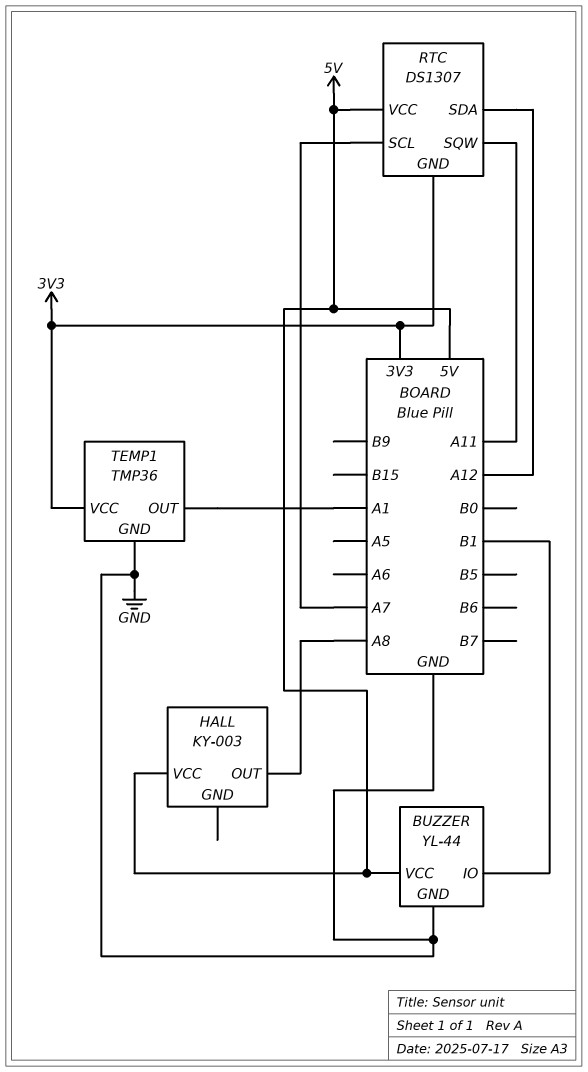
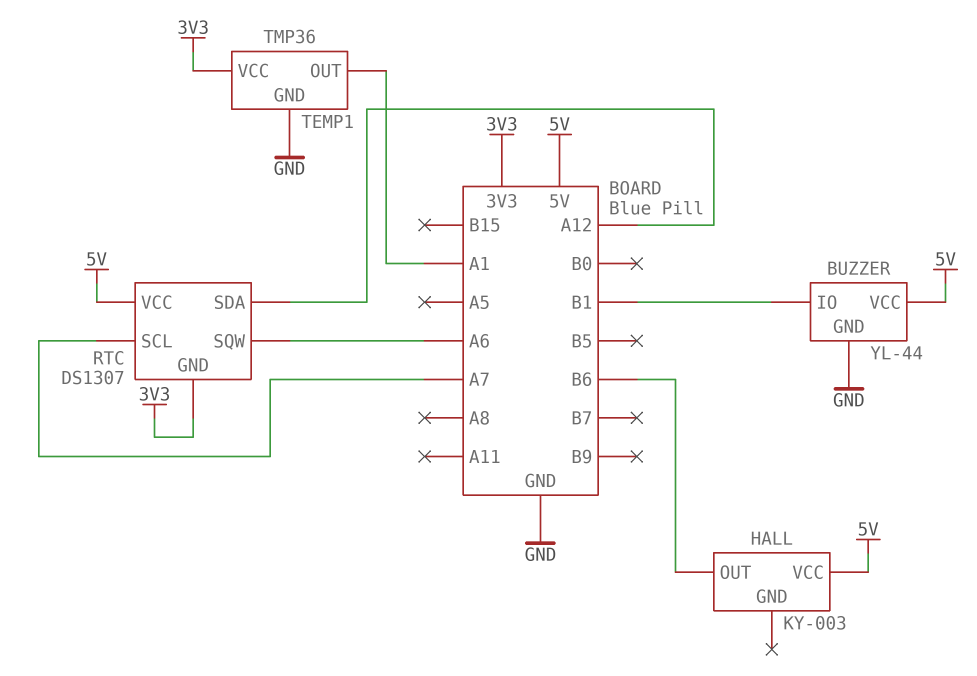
HALL pin OUT: A8 -> B6
RTC pin SQW: A11 -> A6

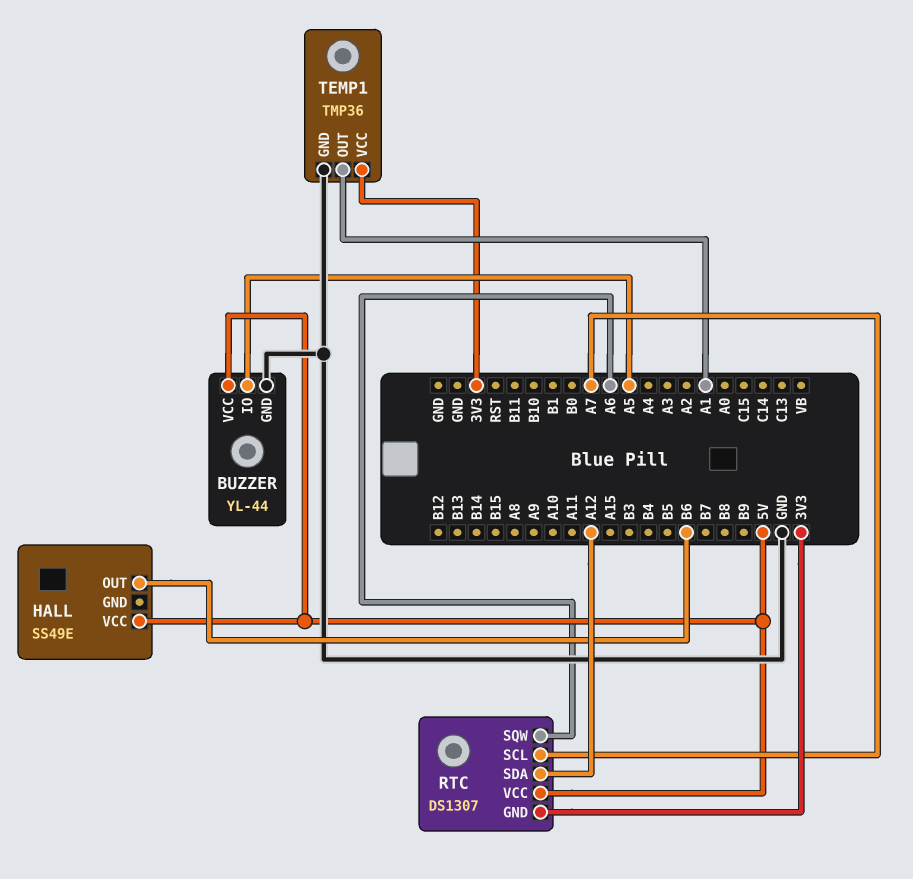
BUZZER pin IO: B1 -> A5
HALL: KY-003 -> SS49E

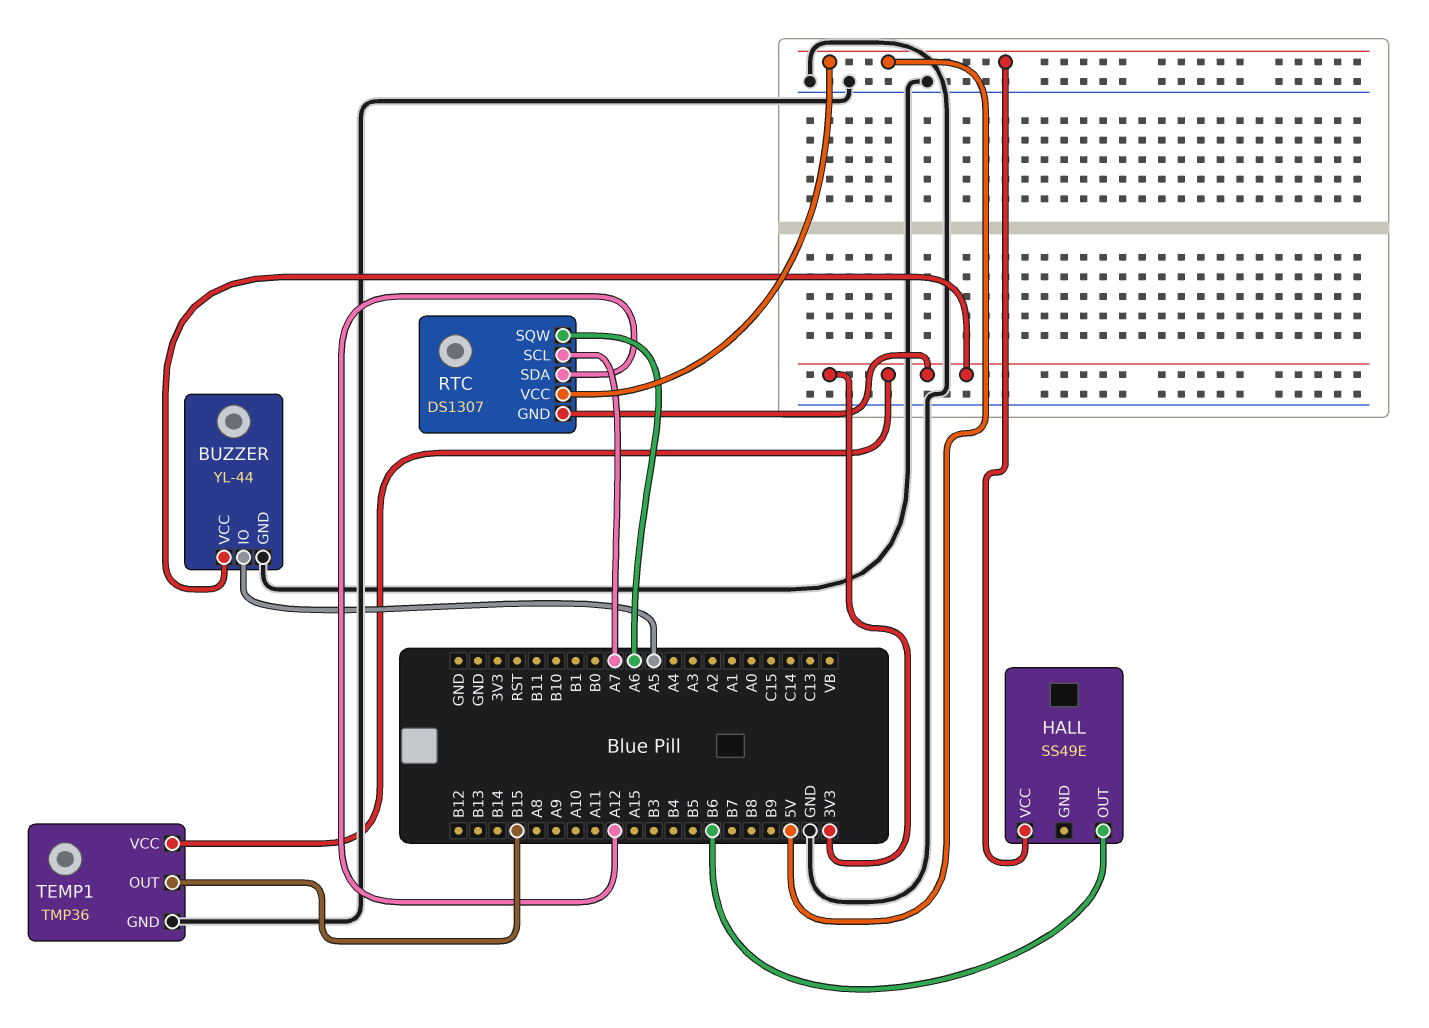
BUZZER pin VCC: 5V -> 3V3
TEMP1 pin OUT: A1 -> B15

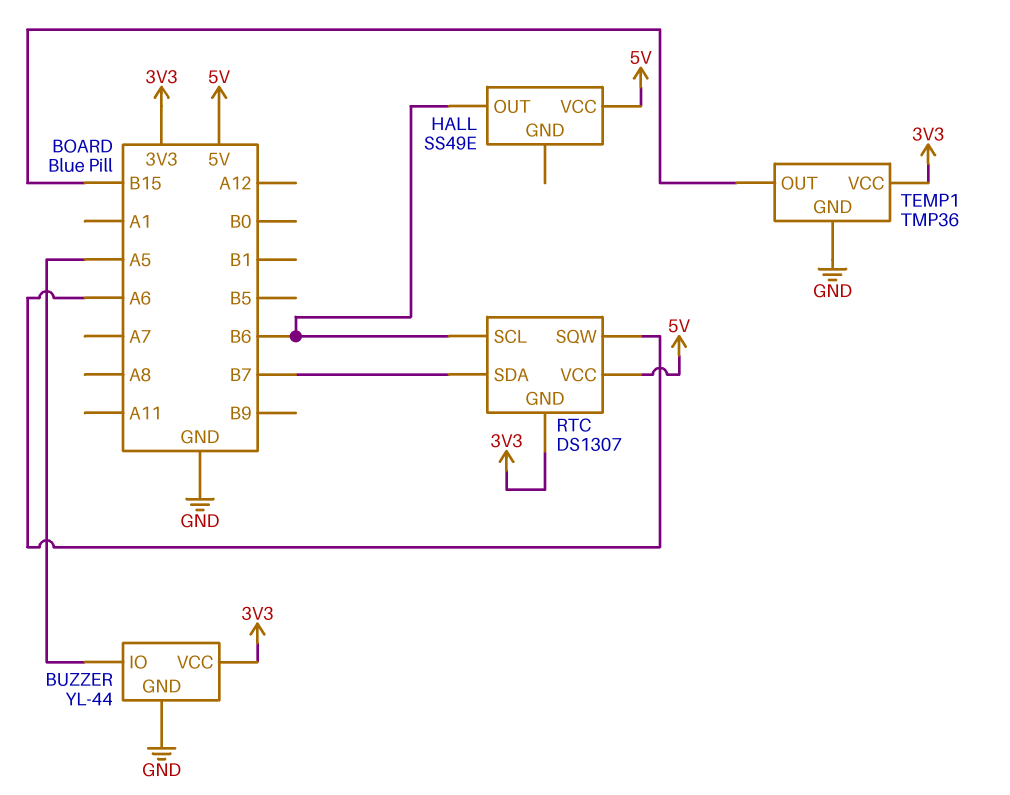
RTC pin SCL: A7 -> B6
RTC pin SDA: A12 -> B7

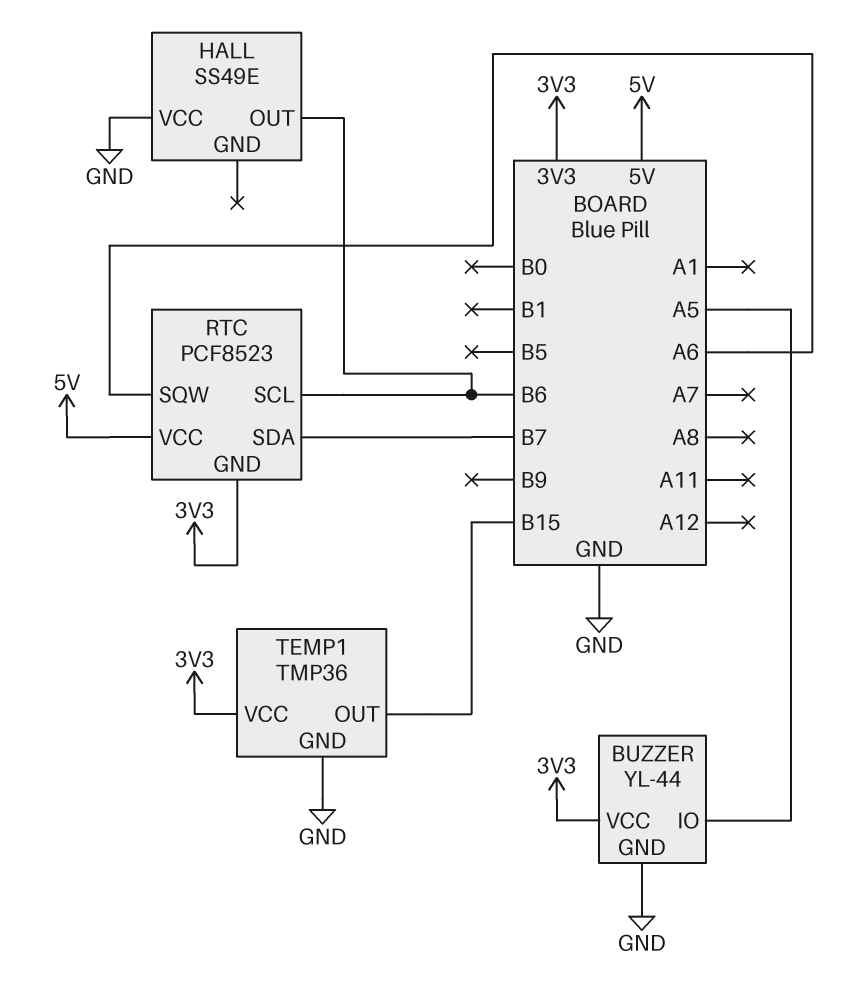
HALL pin VCC: 5V -> GND
RTC: DS1307 -> PCF8523

